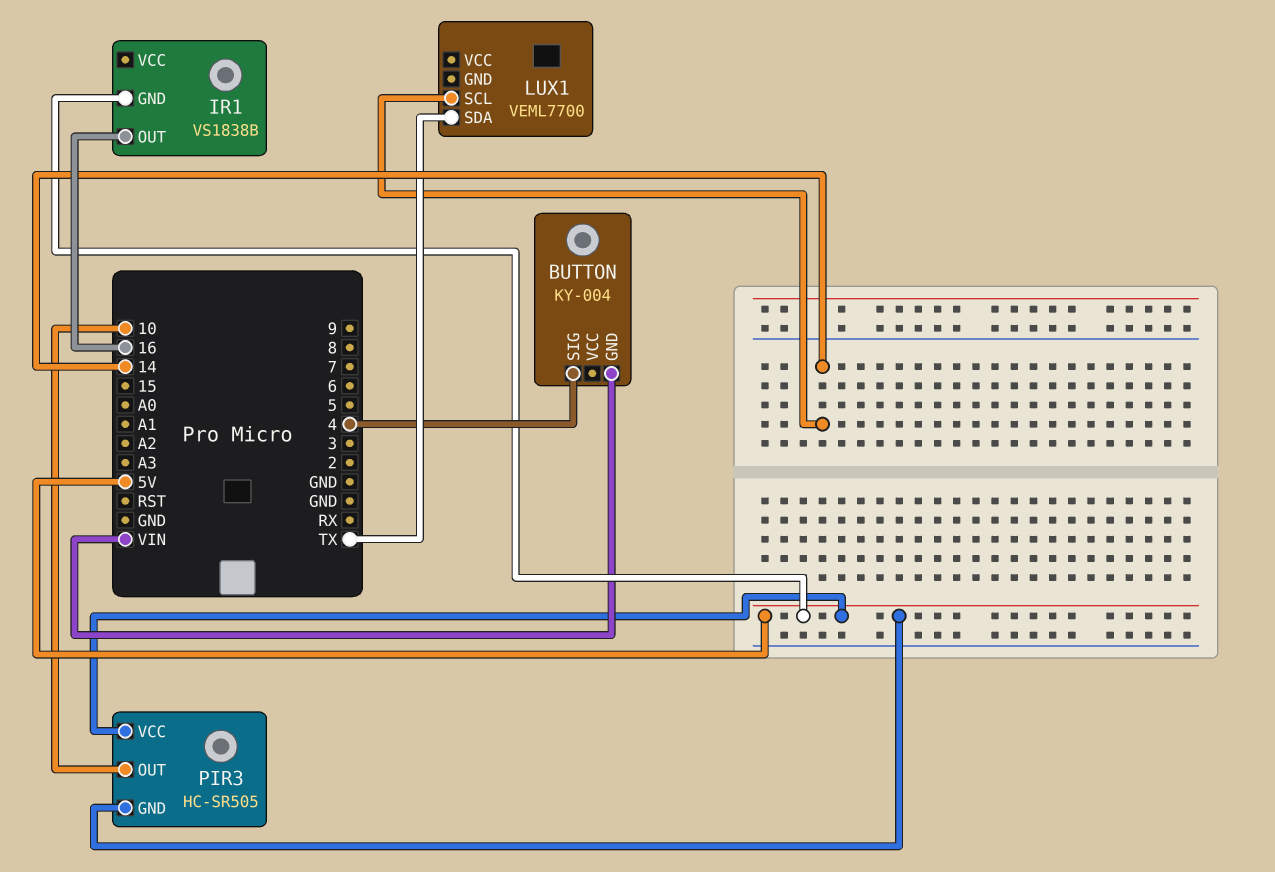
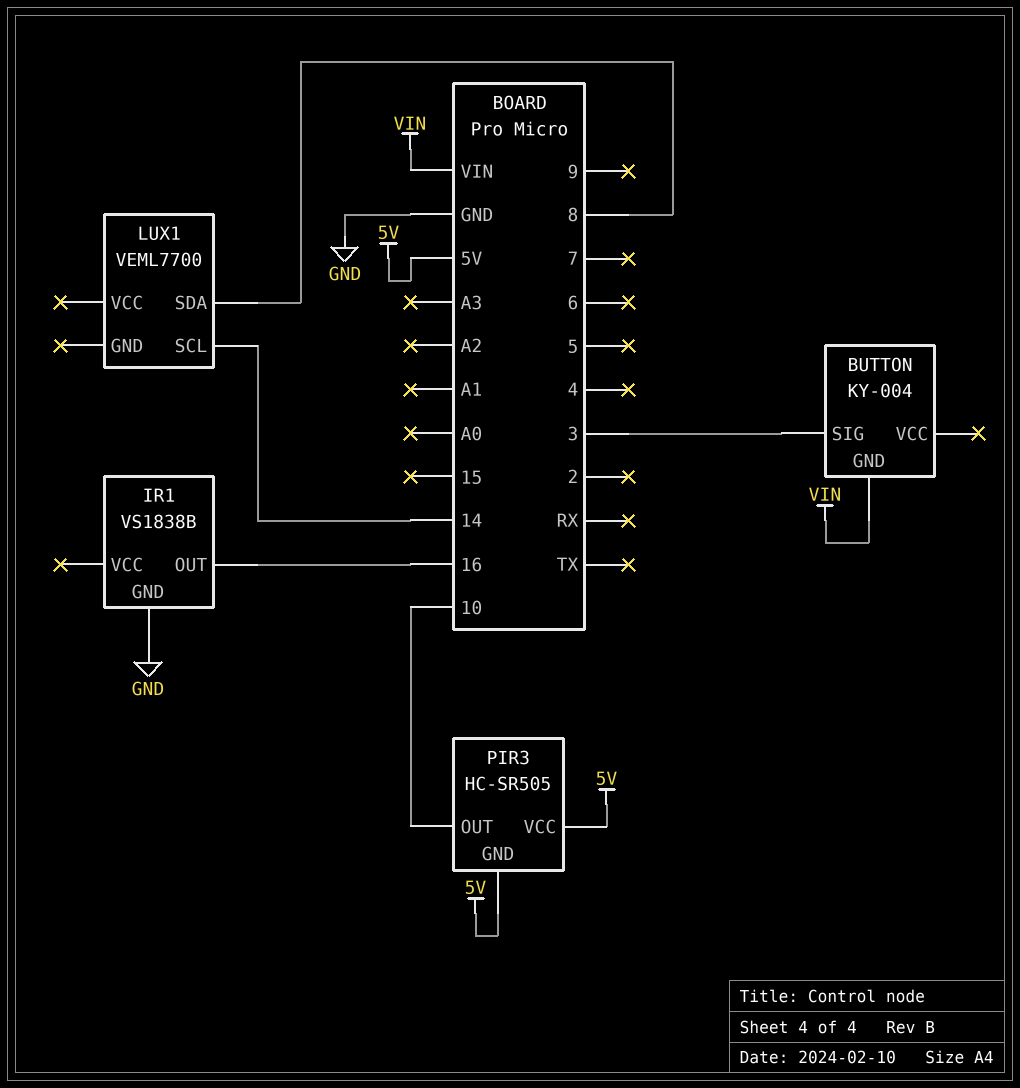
BUTTON pin SIG: 4 -> 3
IR1 pin GND: 5V -> GND
LUX1 pin SDA: TX -> 8

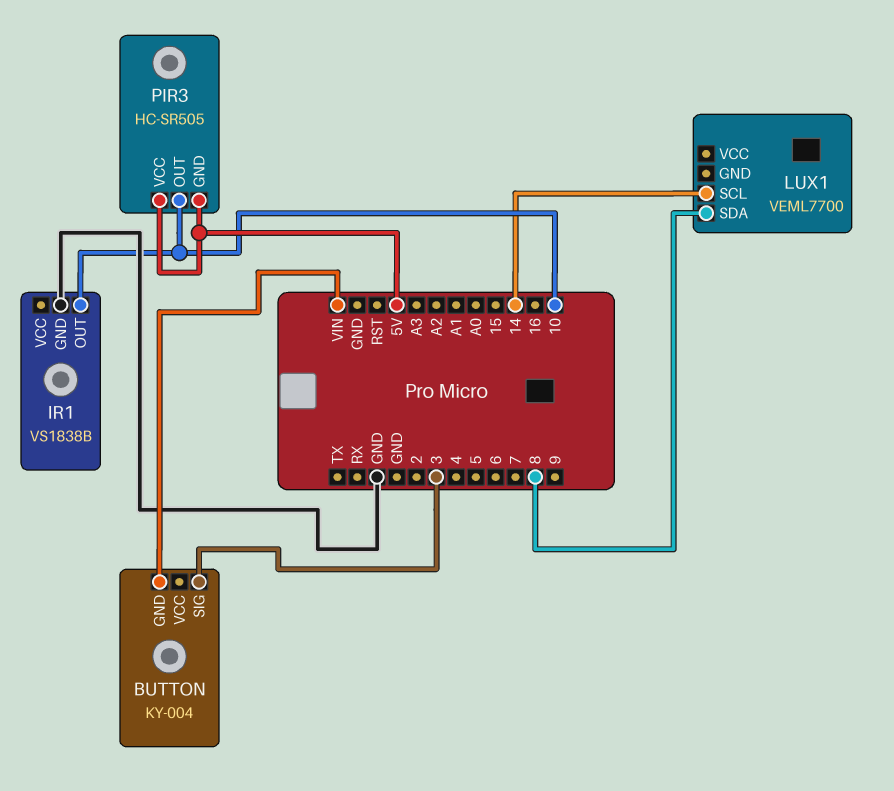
IR1 pin OUT: 16 -> 10

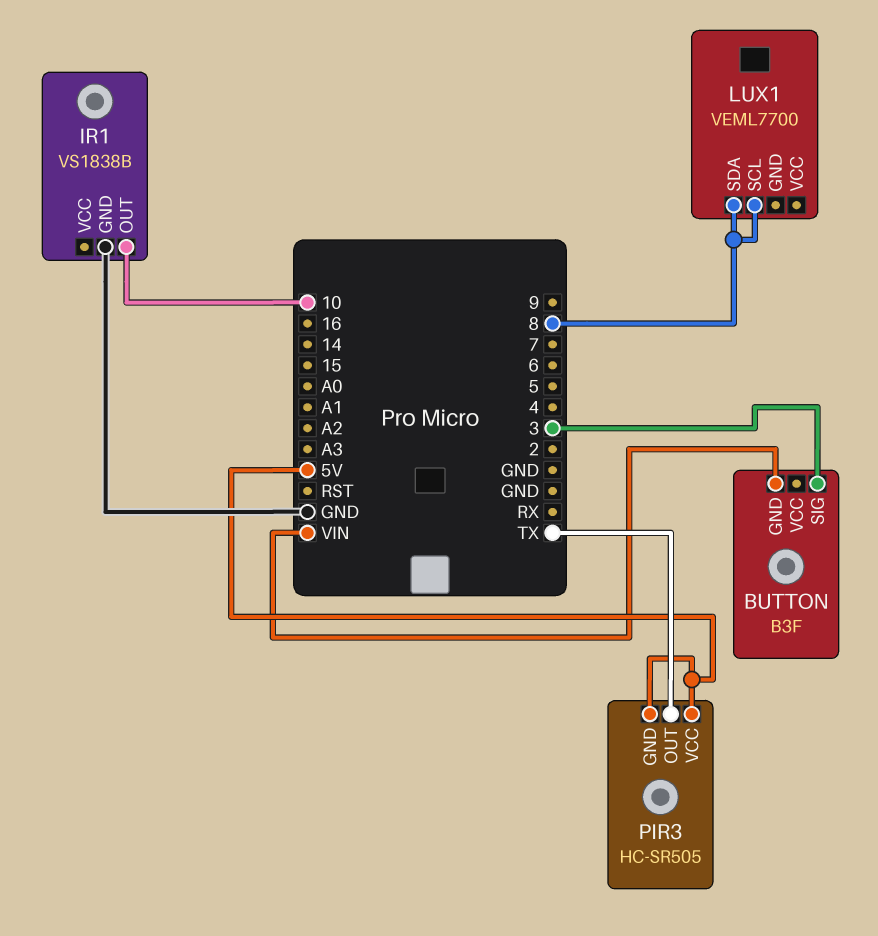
BUTTON: KY-004 -> B3F
LUX1 pin SCL: 14 -> 8
PIR3 pin OUT: 10 -> TX

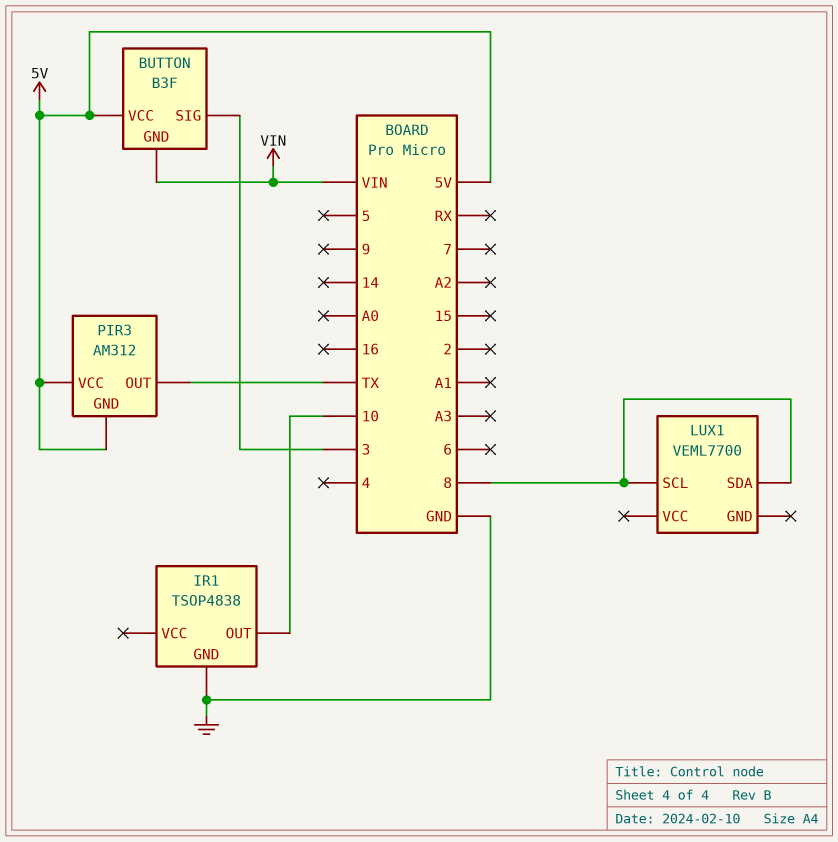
BUTTON pin VCC: none -> 5V
IR1: VS1838B -> TSOP4838
PIR3: HC-SR505 -> AM312

